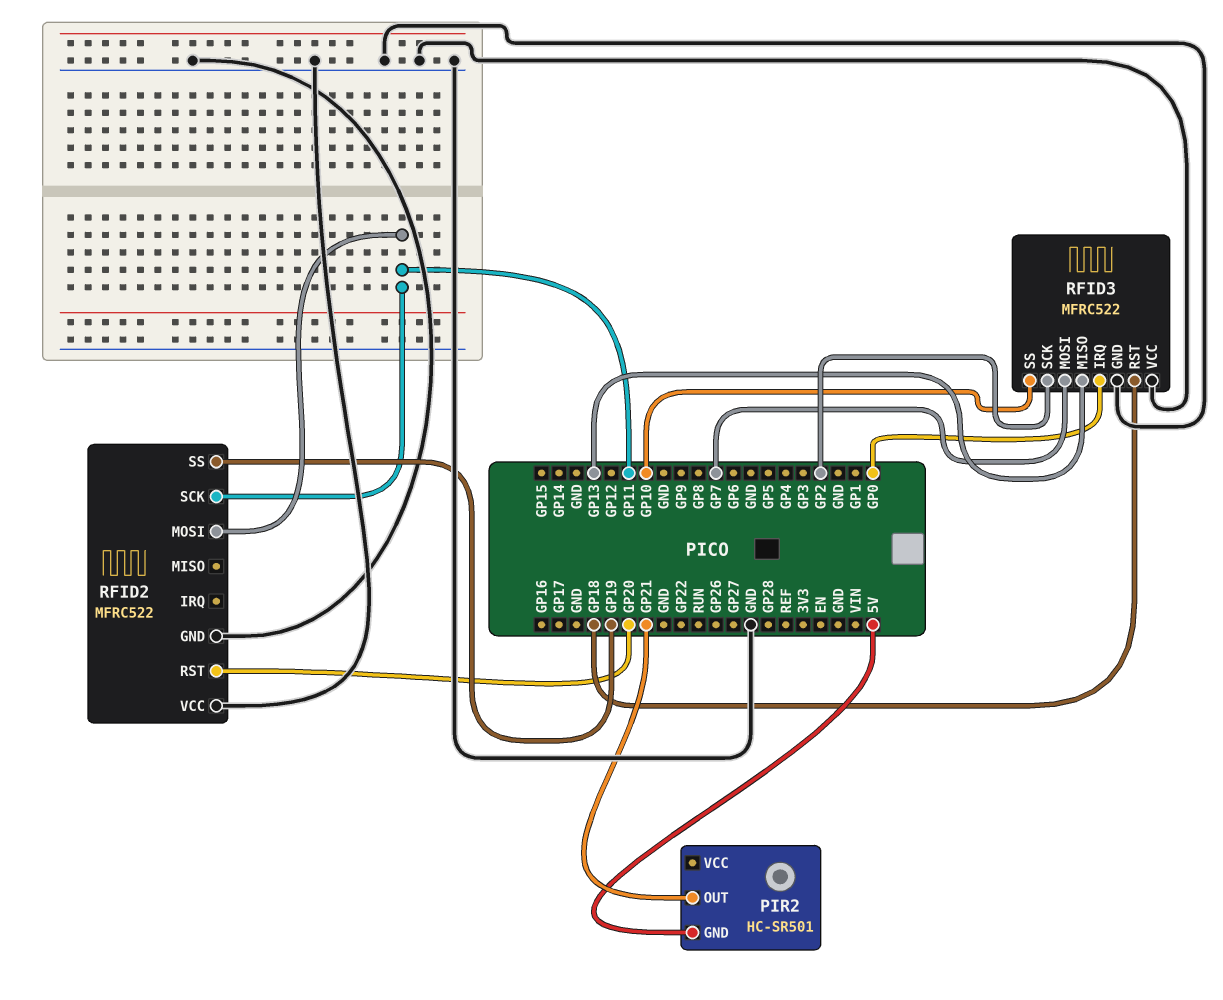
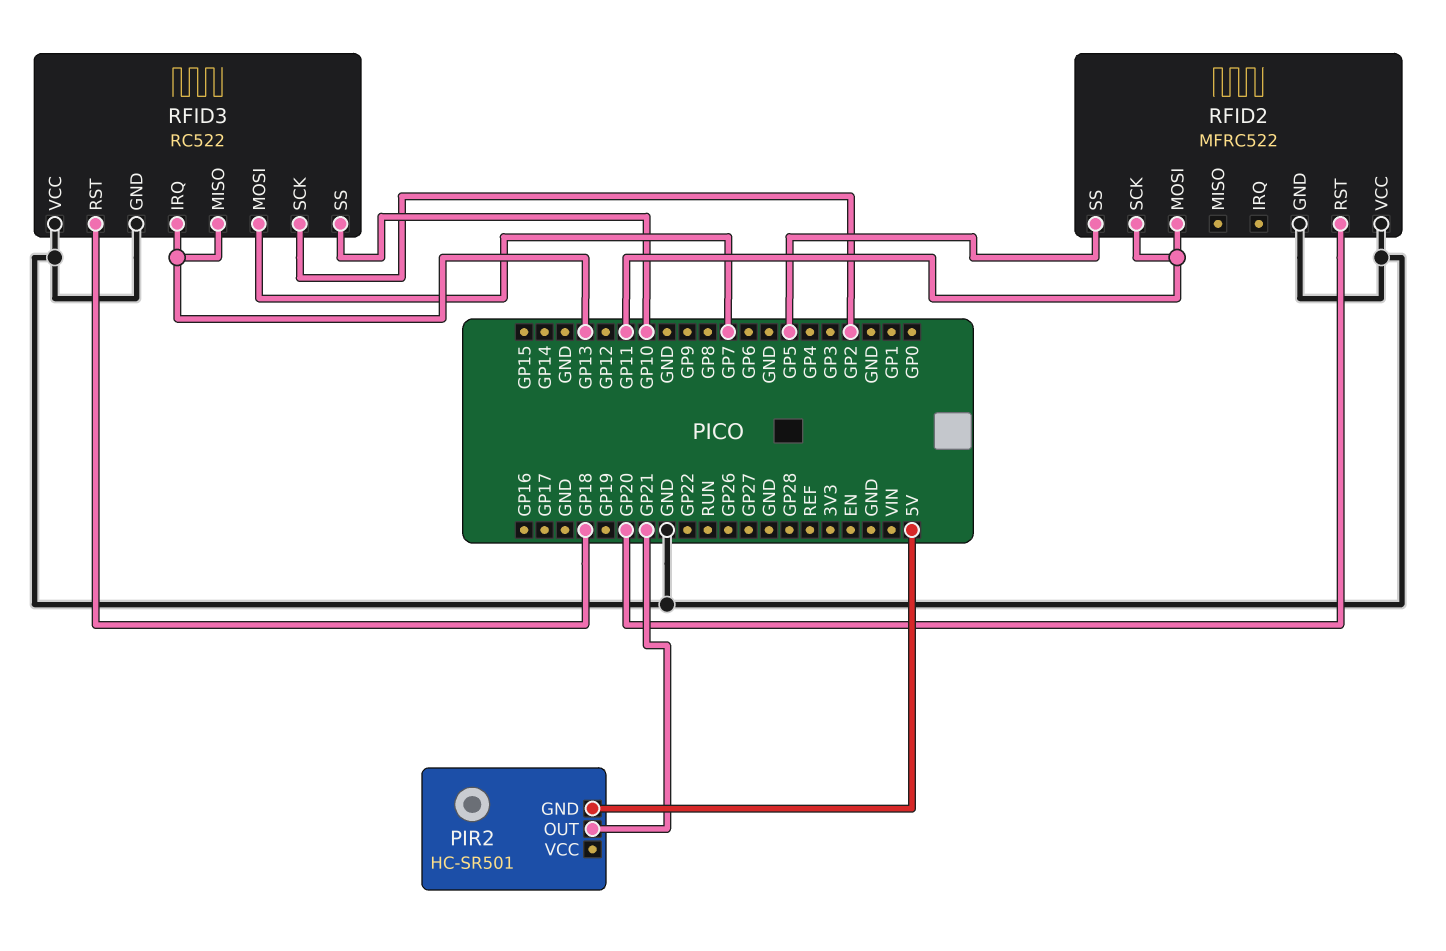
RFID2 pin SS: GP19 -> GP5
RFID3: MFRC522 -> RC522
RFID3 pin IRQ: GP0 -> GP13

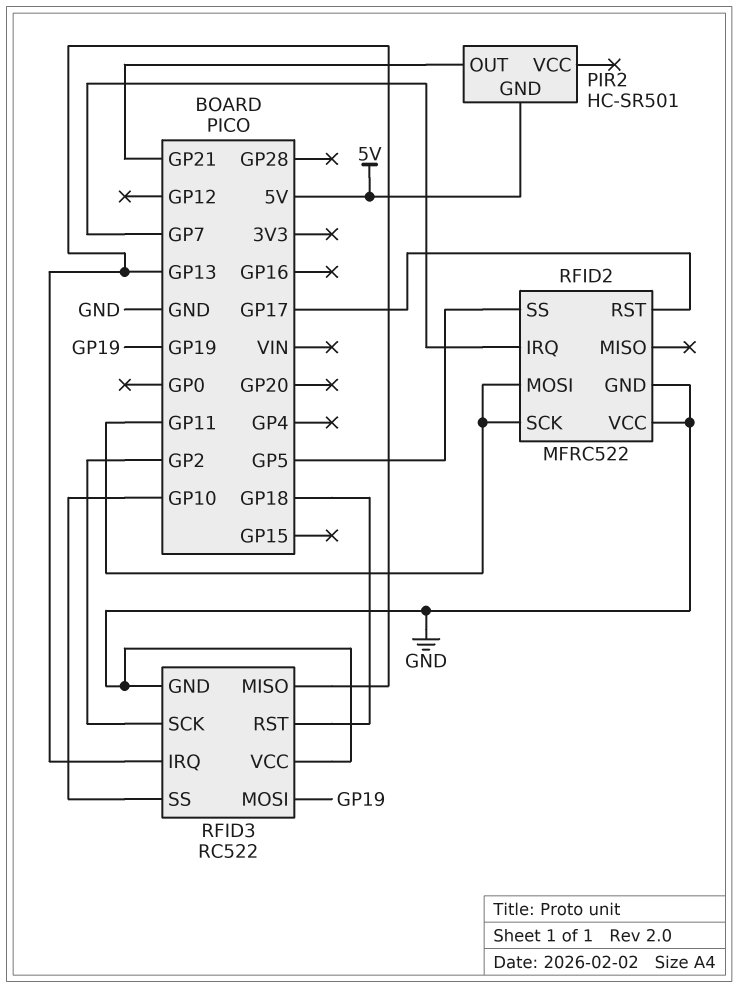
RFID2 pin IRQ: none -> GP7
RFID2 pin RST: GP20 -> GP17
RFID3 pin MOSI: GP7 -> GP19

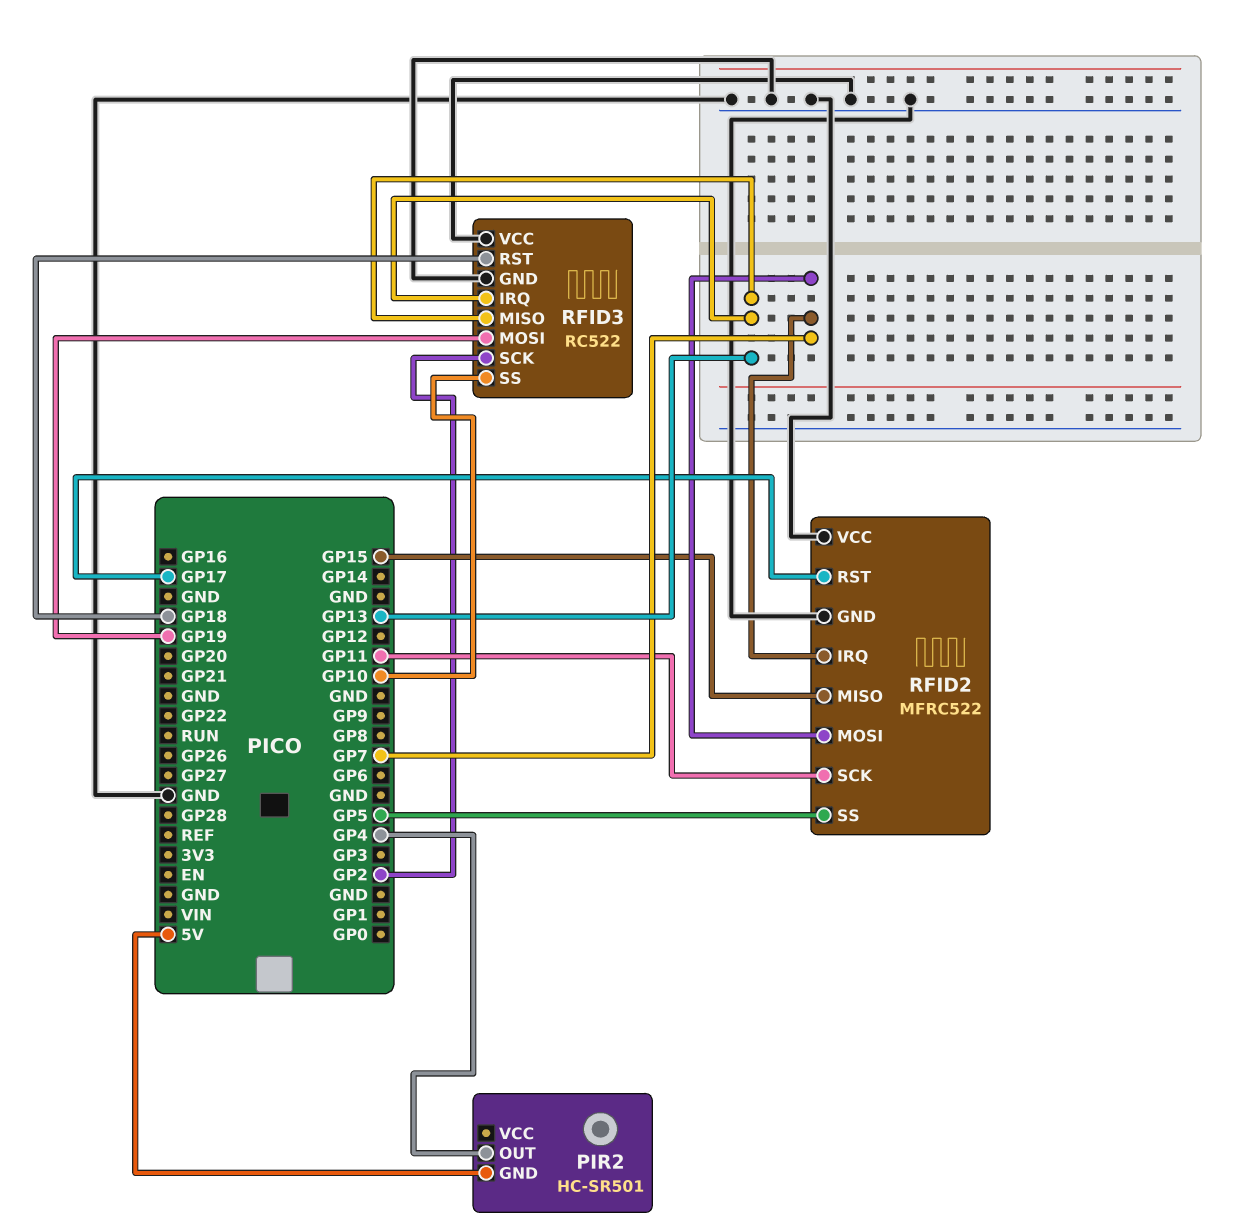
PIR2 pin OUT: GP21 -> GP4
RFID2 pin MISO: none -> GP15
RFID2 pin MOSI: GP11 -> GP7

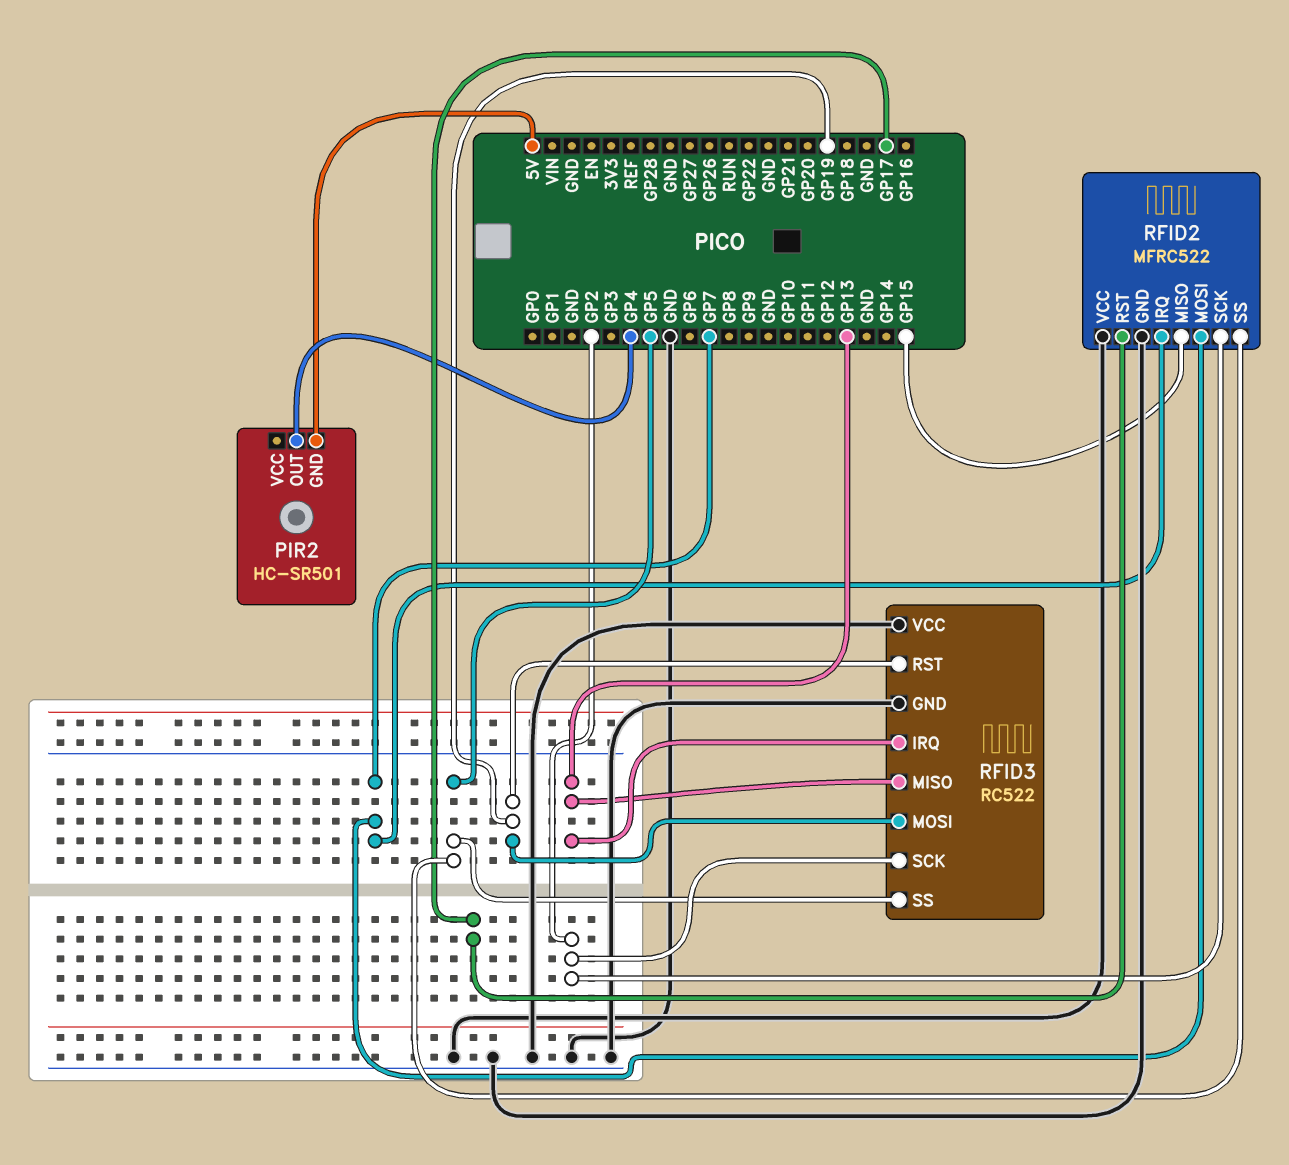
RFID2 pin SCK: GP11 -> GP2
RFID3 pin RST: GP18 -> GP19
RFID3 pin SS: GP10 -> GP5

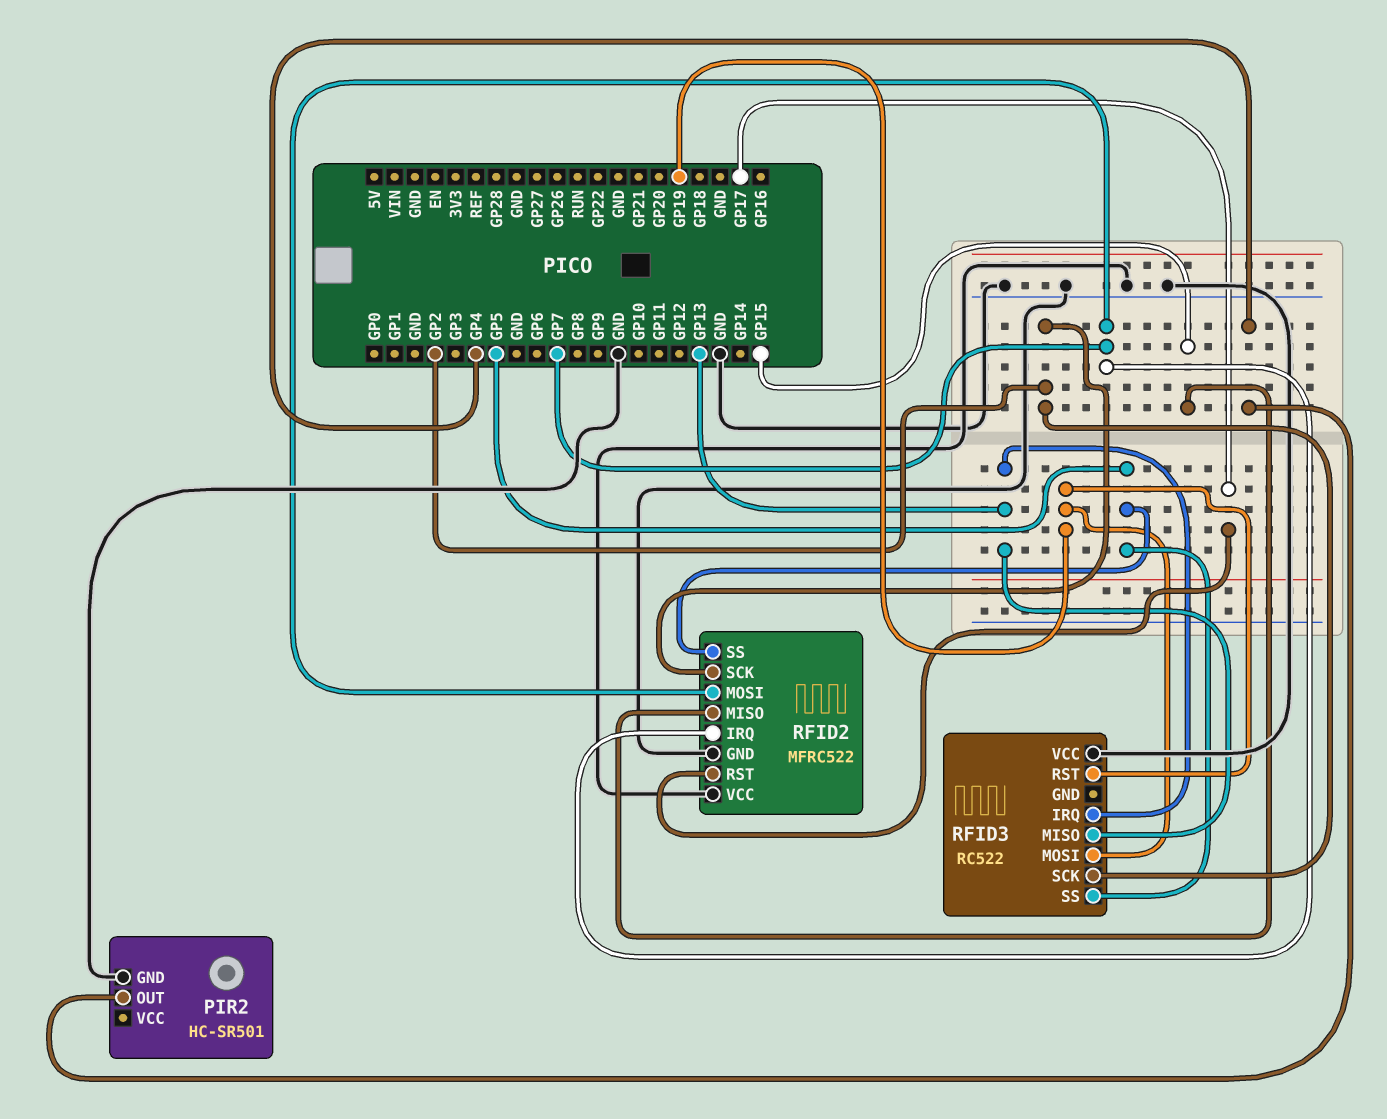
PIR2 pin GND: 5V -> GND
RFID3 pin GND: GND -> none

